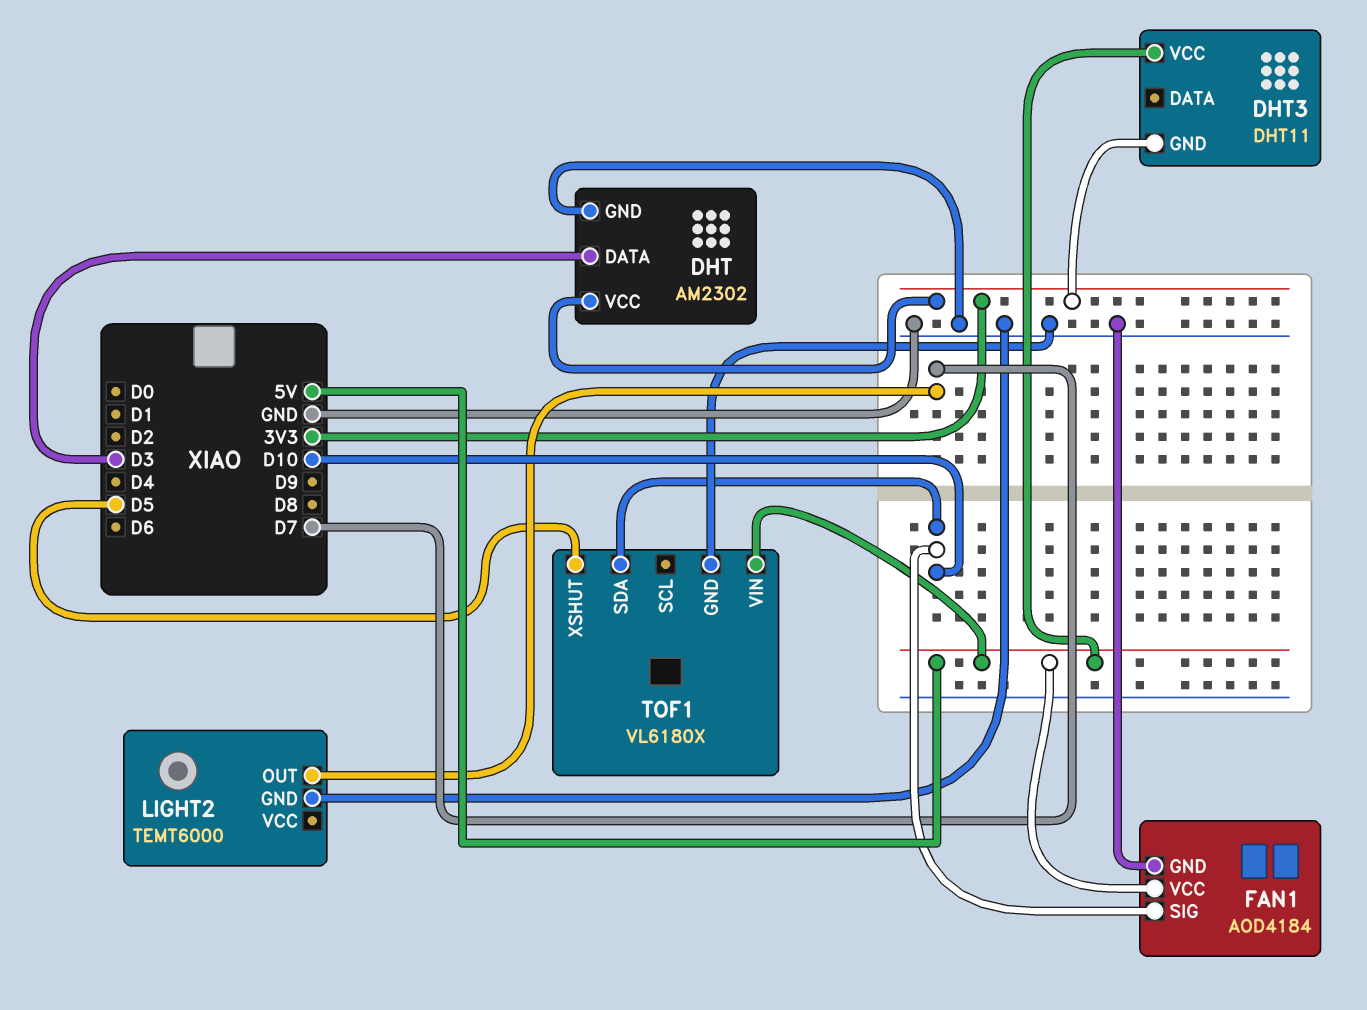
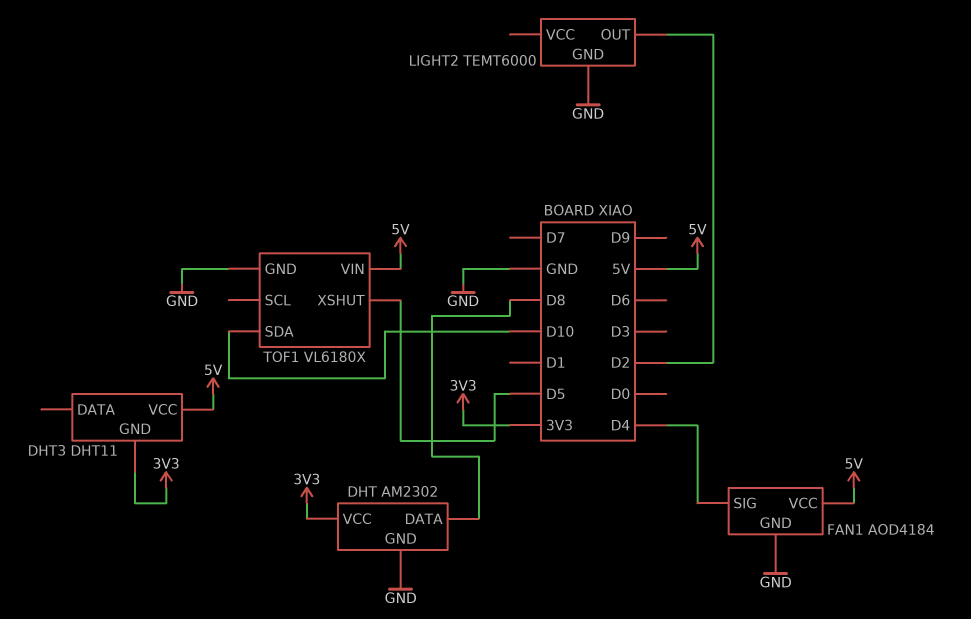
DHT pin DATA: D3 -> D8
FAN1 pin SIG: D10 -> D4
LIGHT2 pin OUT: D7 -> D2

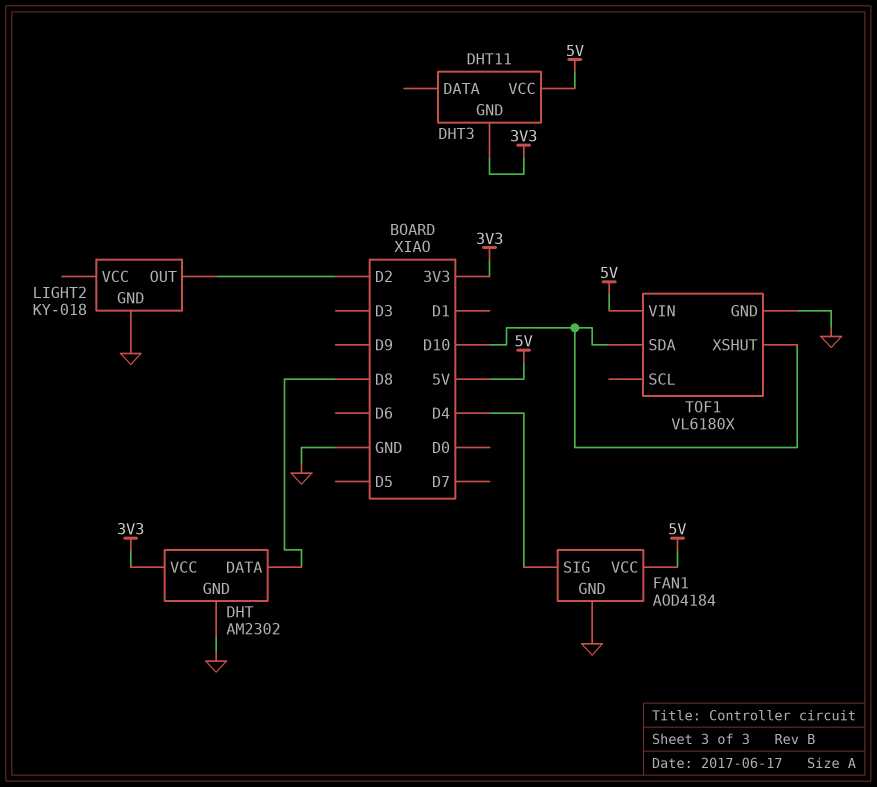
LIGHT2: TEMT6000 -> KY-018
TOF1 pin XSHUT: D5 -> D10

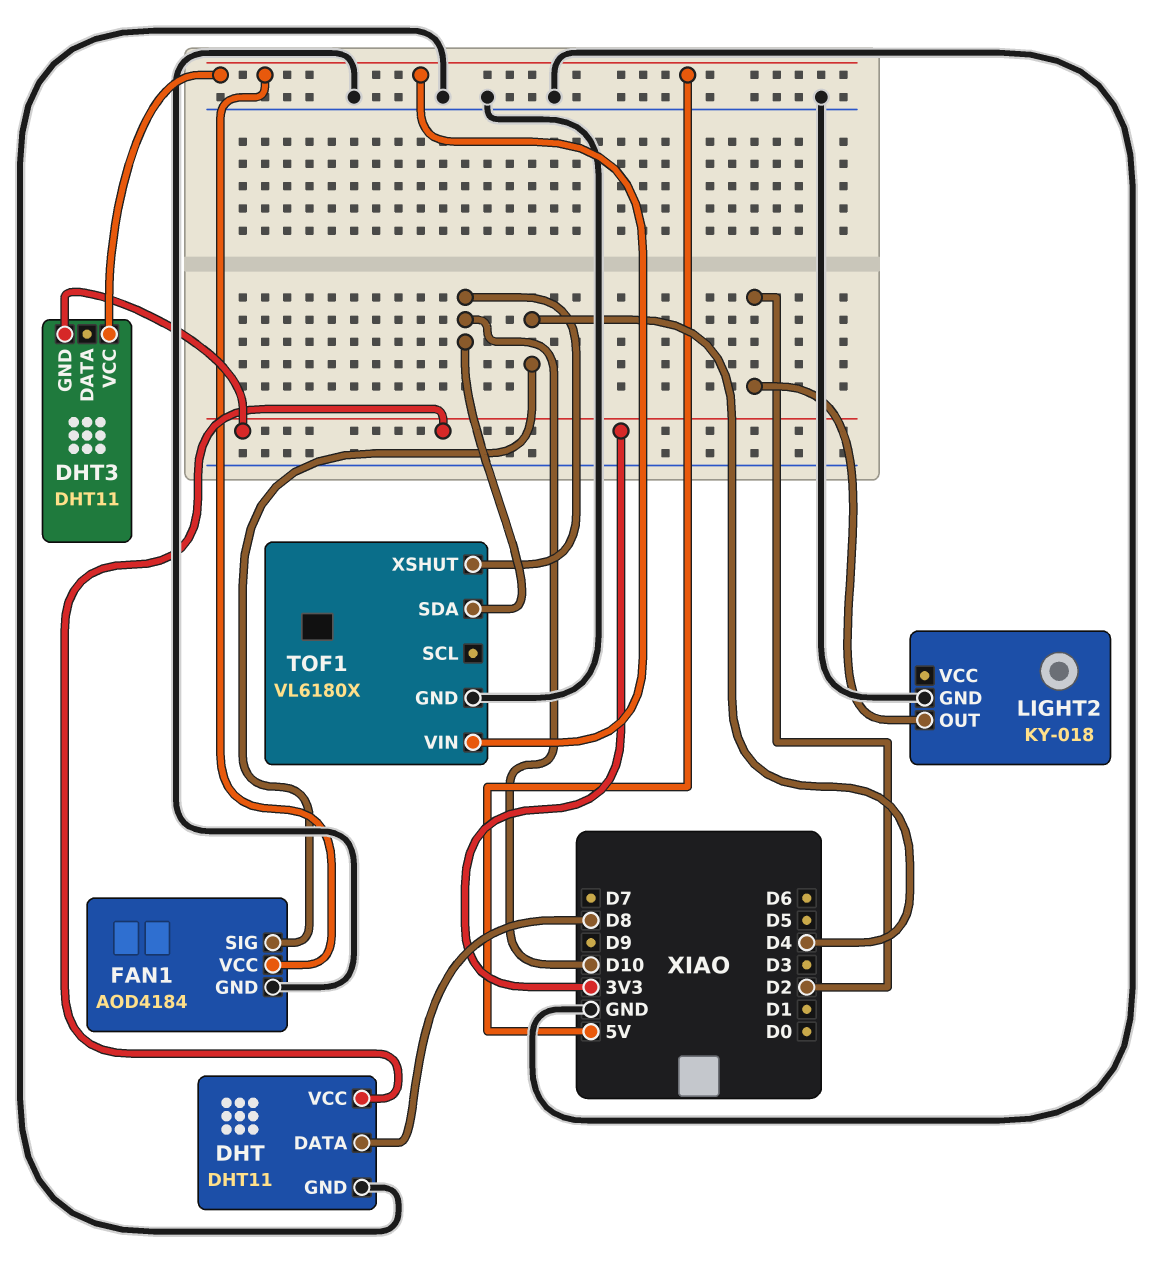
DHT: AM2302 -> DHT11

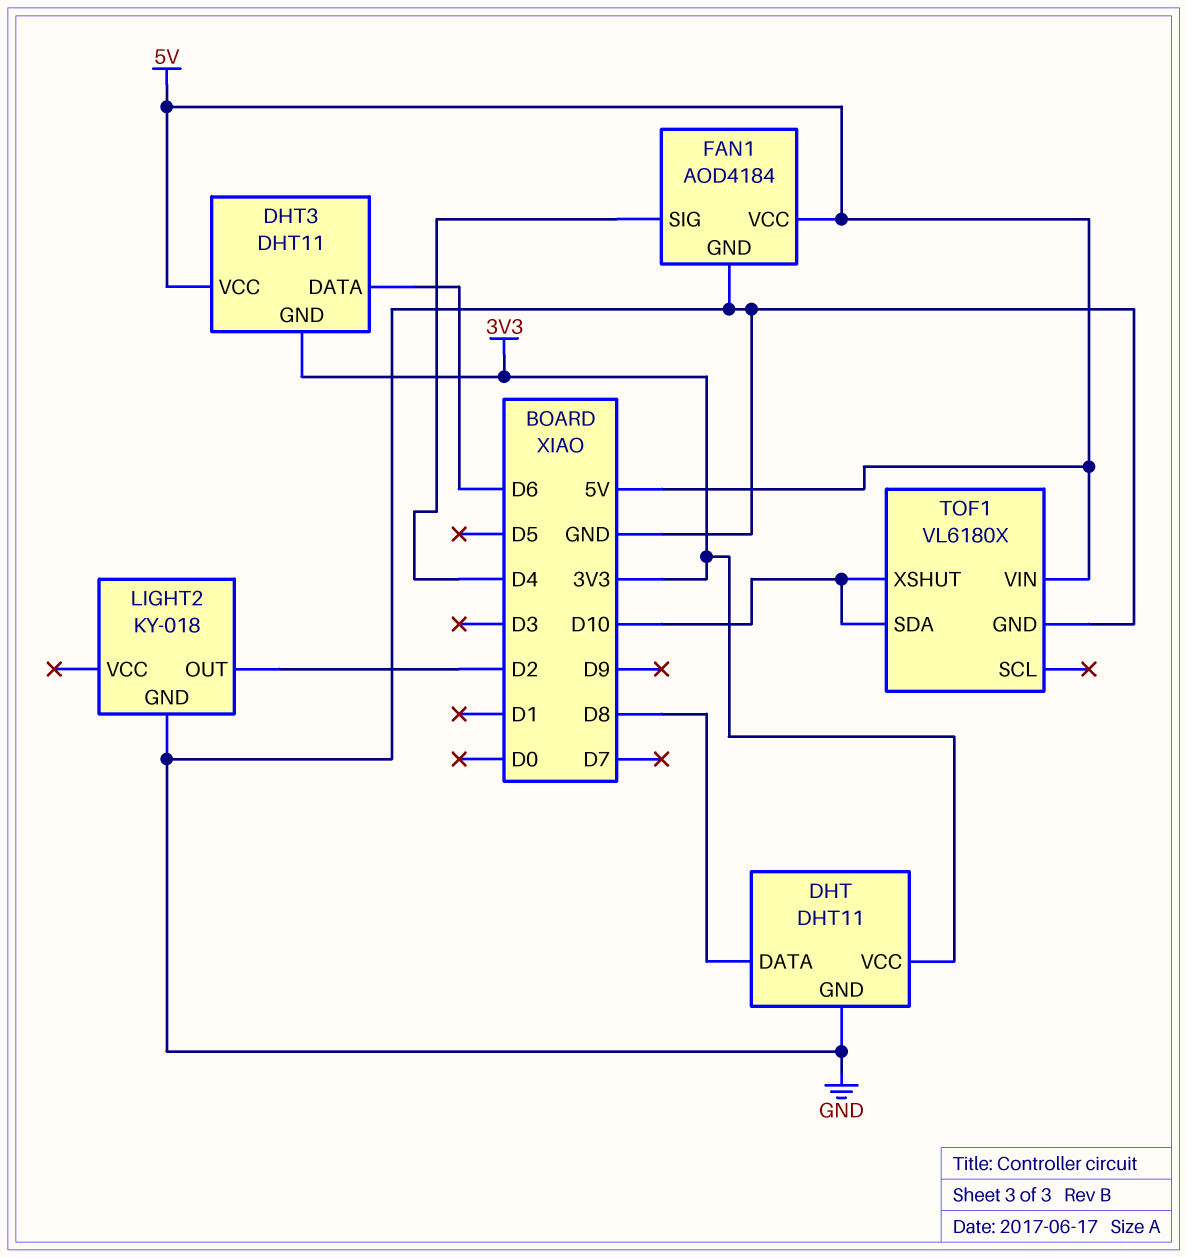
DHT3 pin DATA: none -> D6

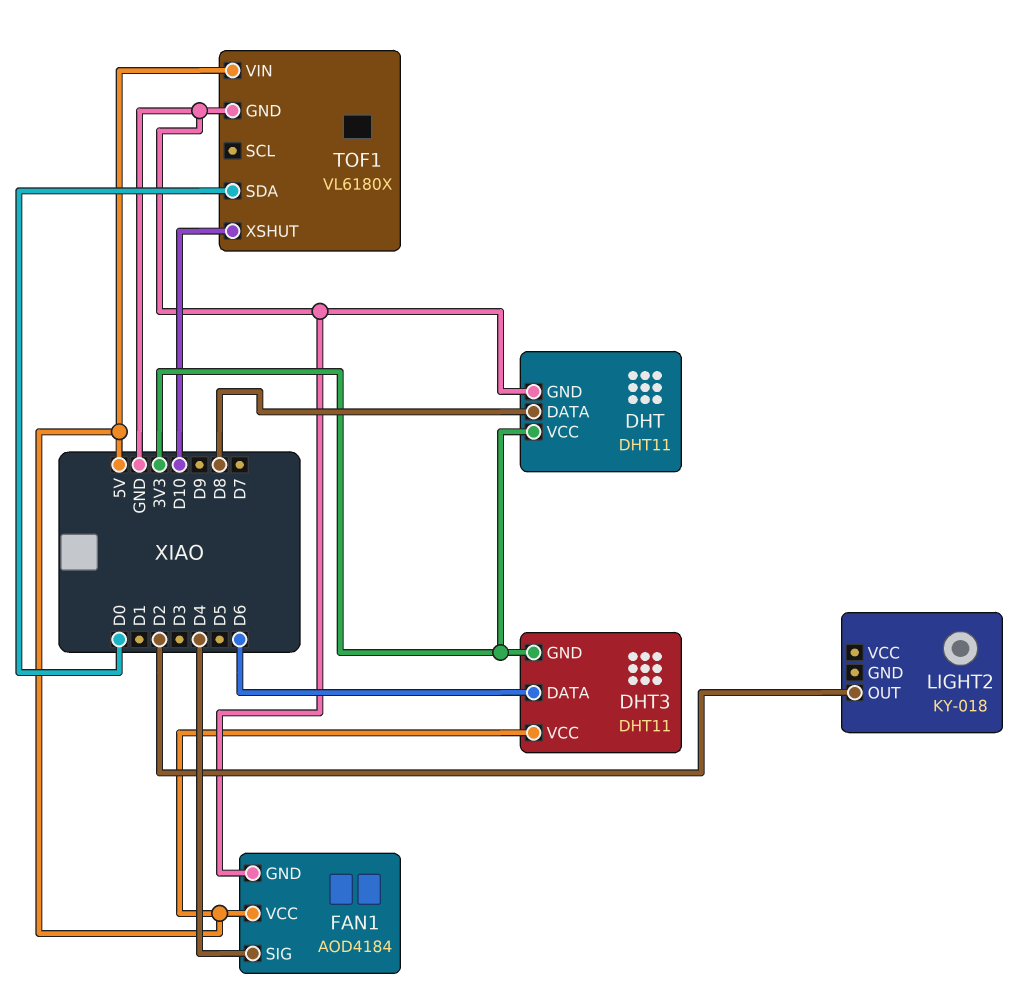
LIGHT2 pin GND: GND -> none
TOF1 pin SDA: D10 -> D0

